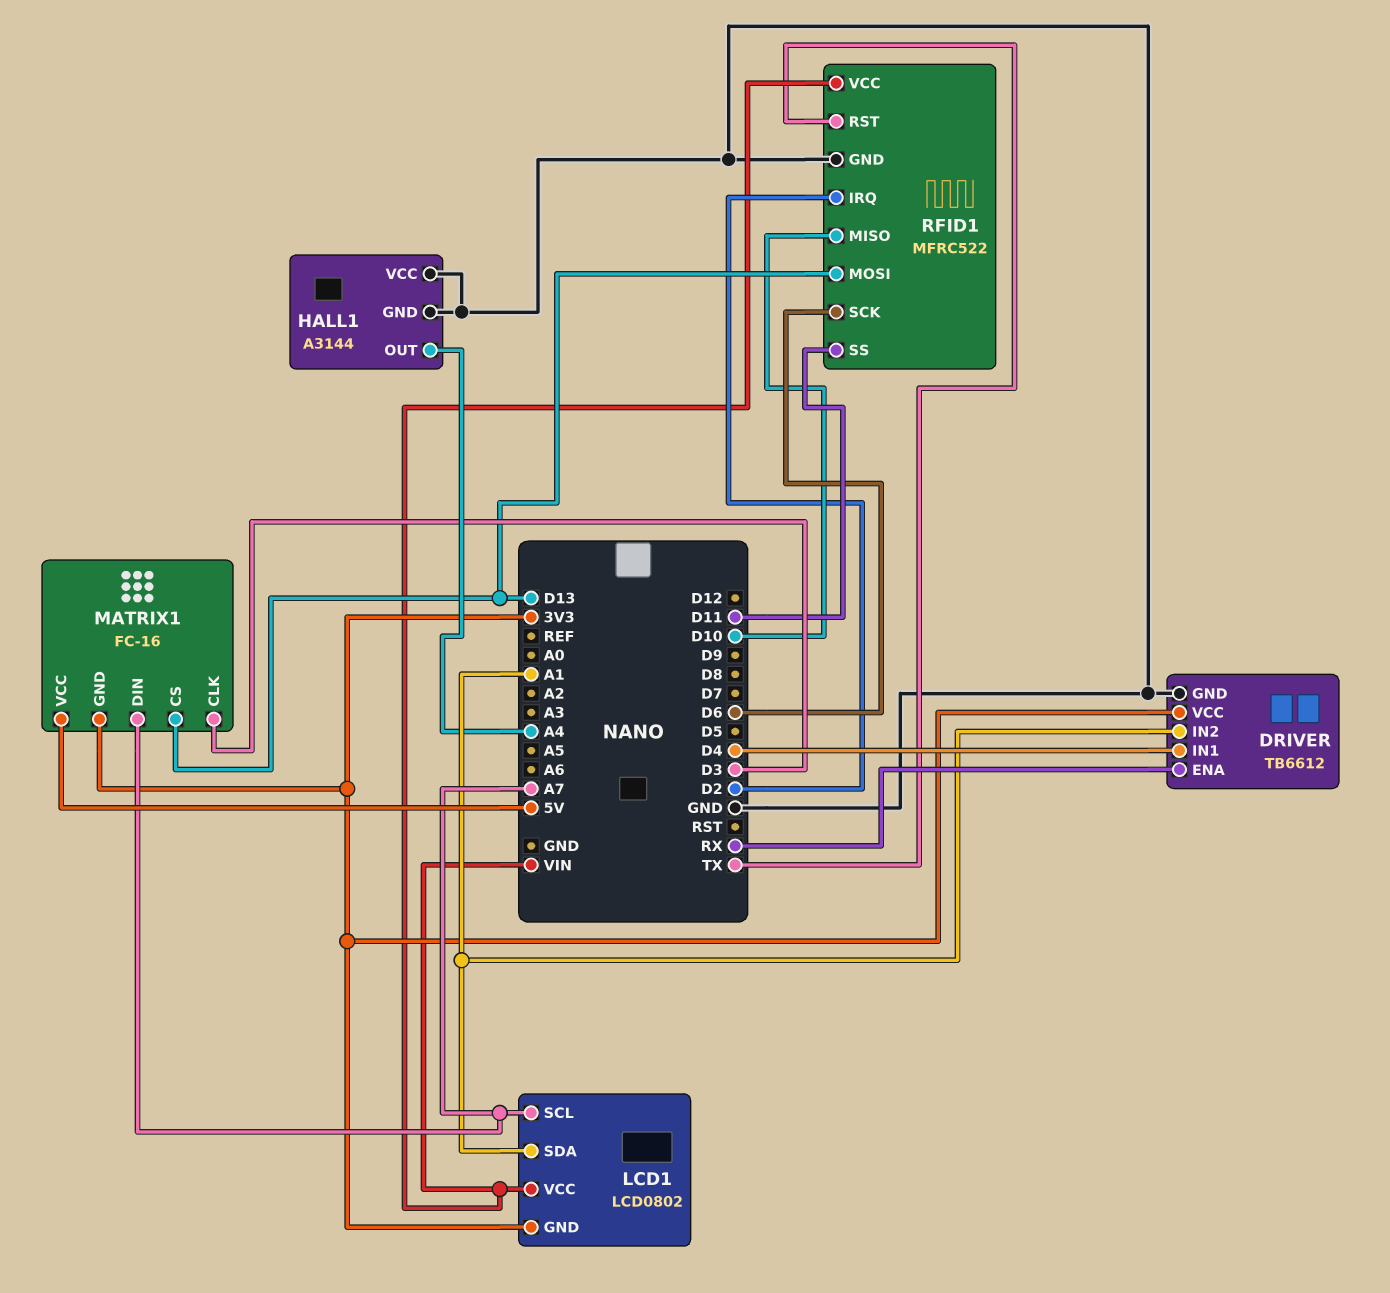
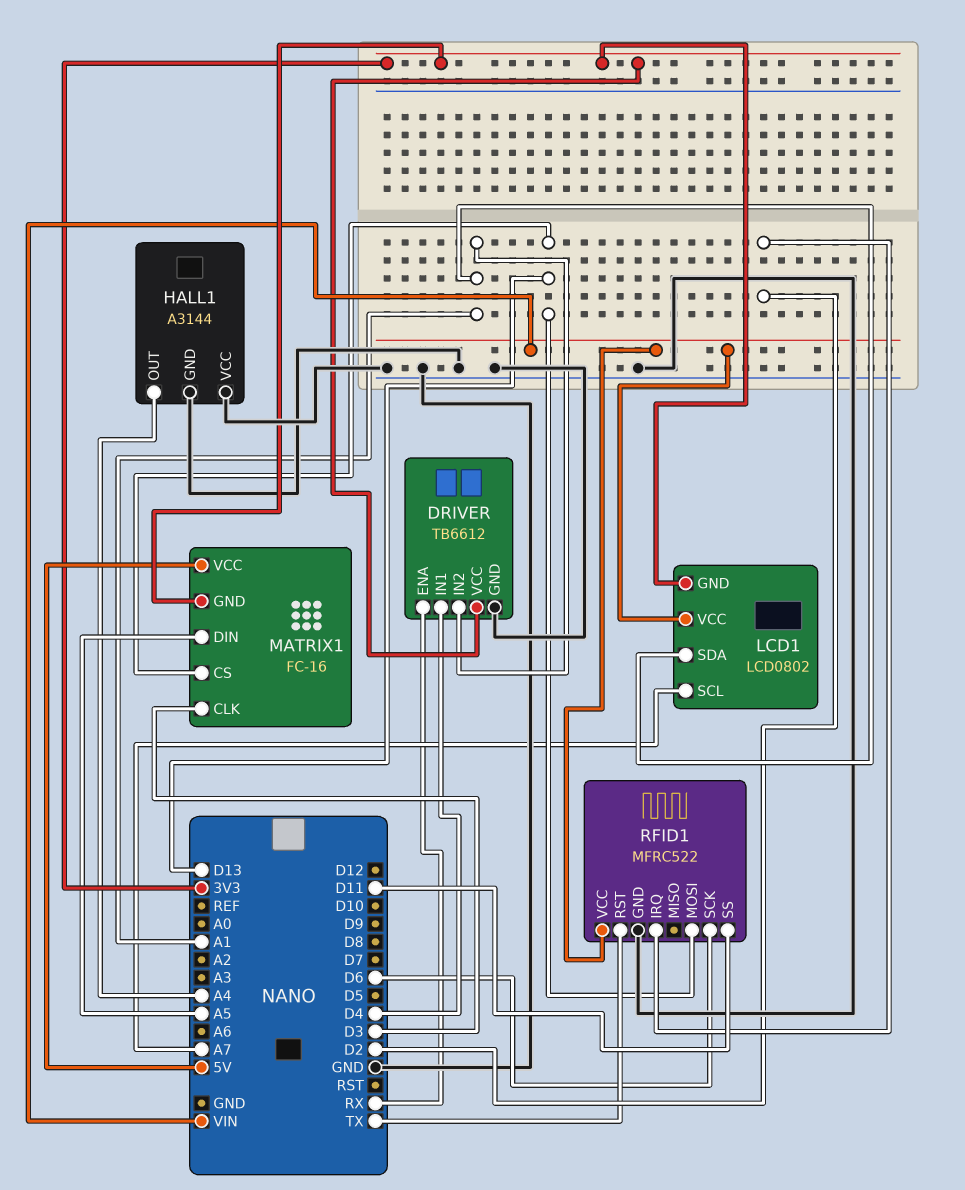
MATRIX1 pin DIN: A7 -> A5
RFID1 pin MISO: D10 -> none

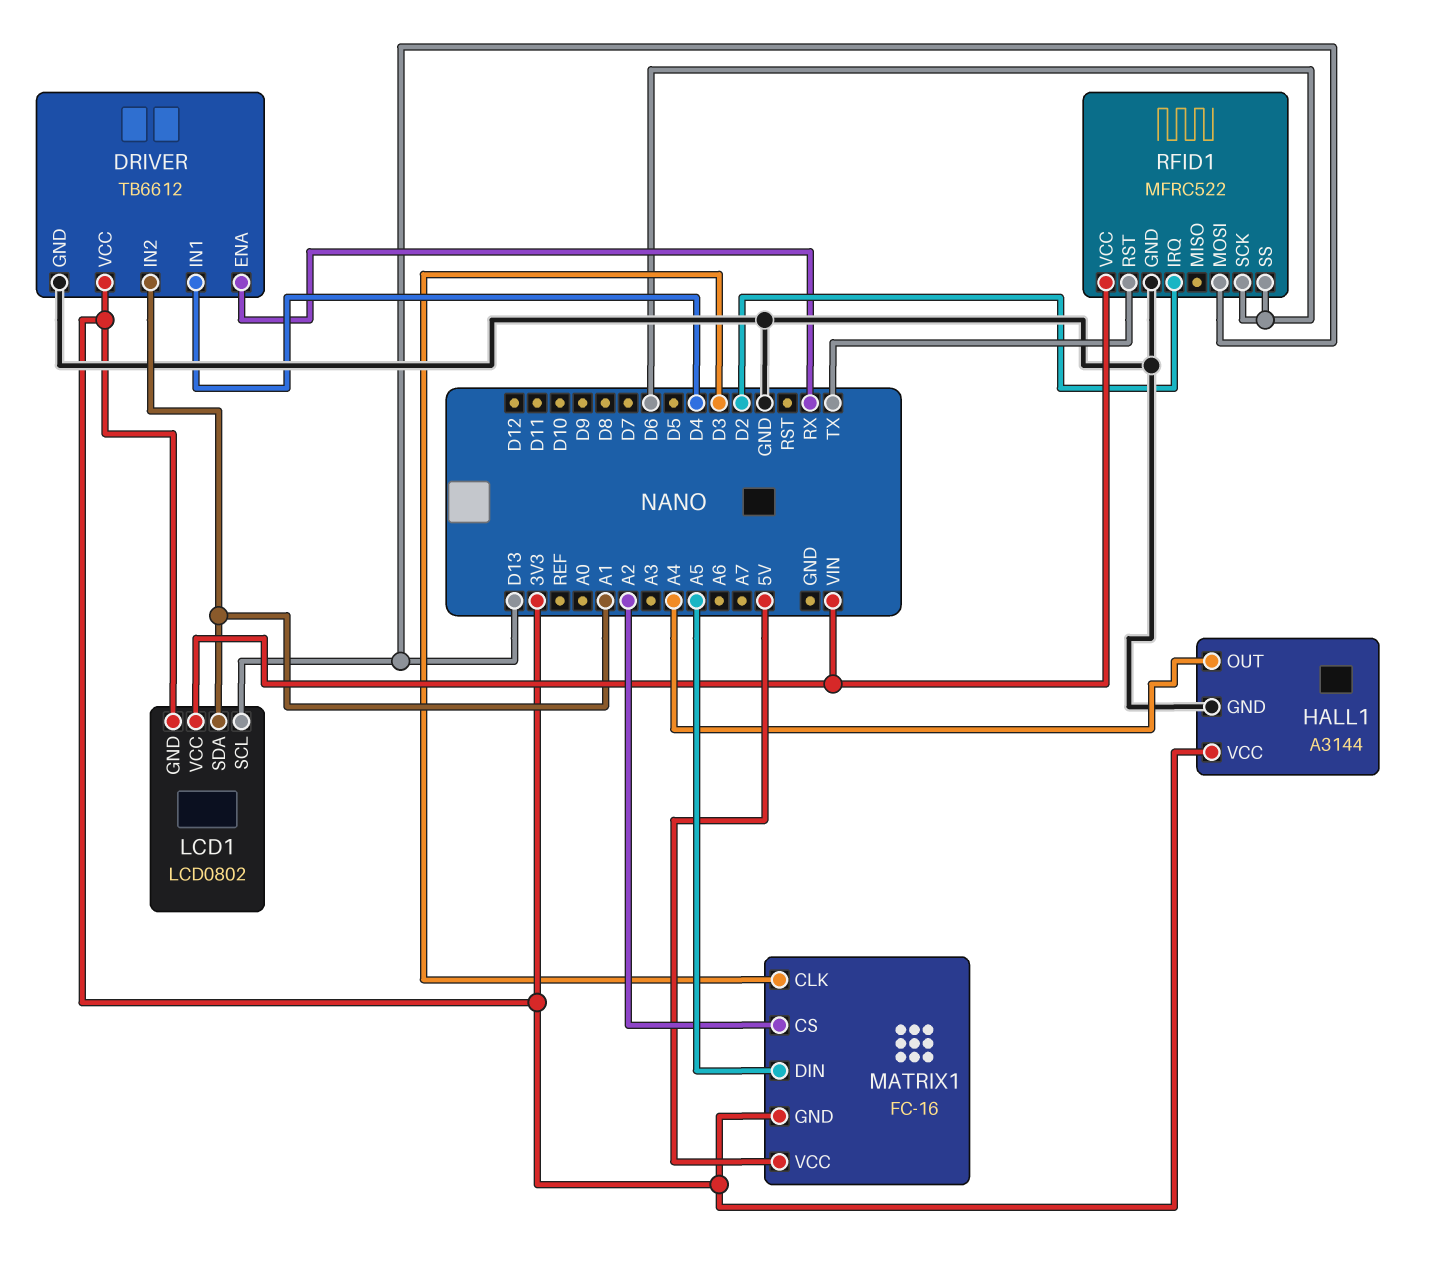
HALL1 pin VCC: GND -> 3V3
LCD1 pin SCL: A7 -> D13
MATRIX1 pin CS: D13 -> A2
RFID1 pin SS: D11 -> D6

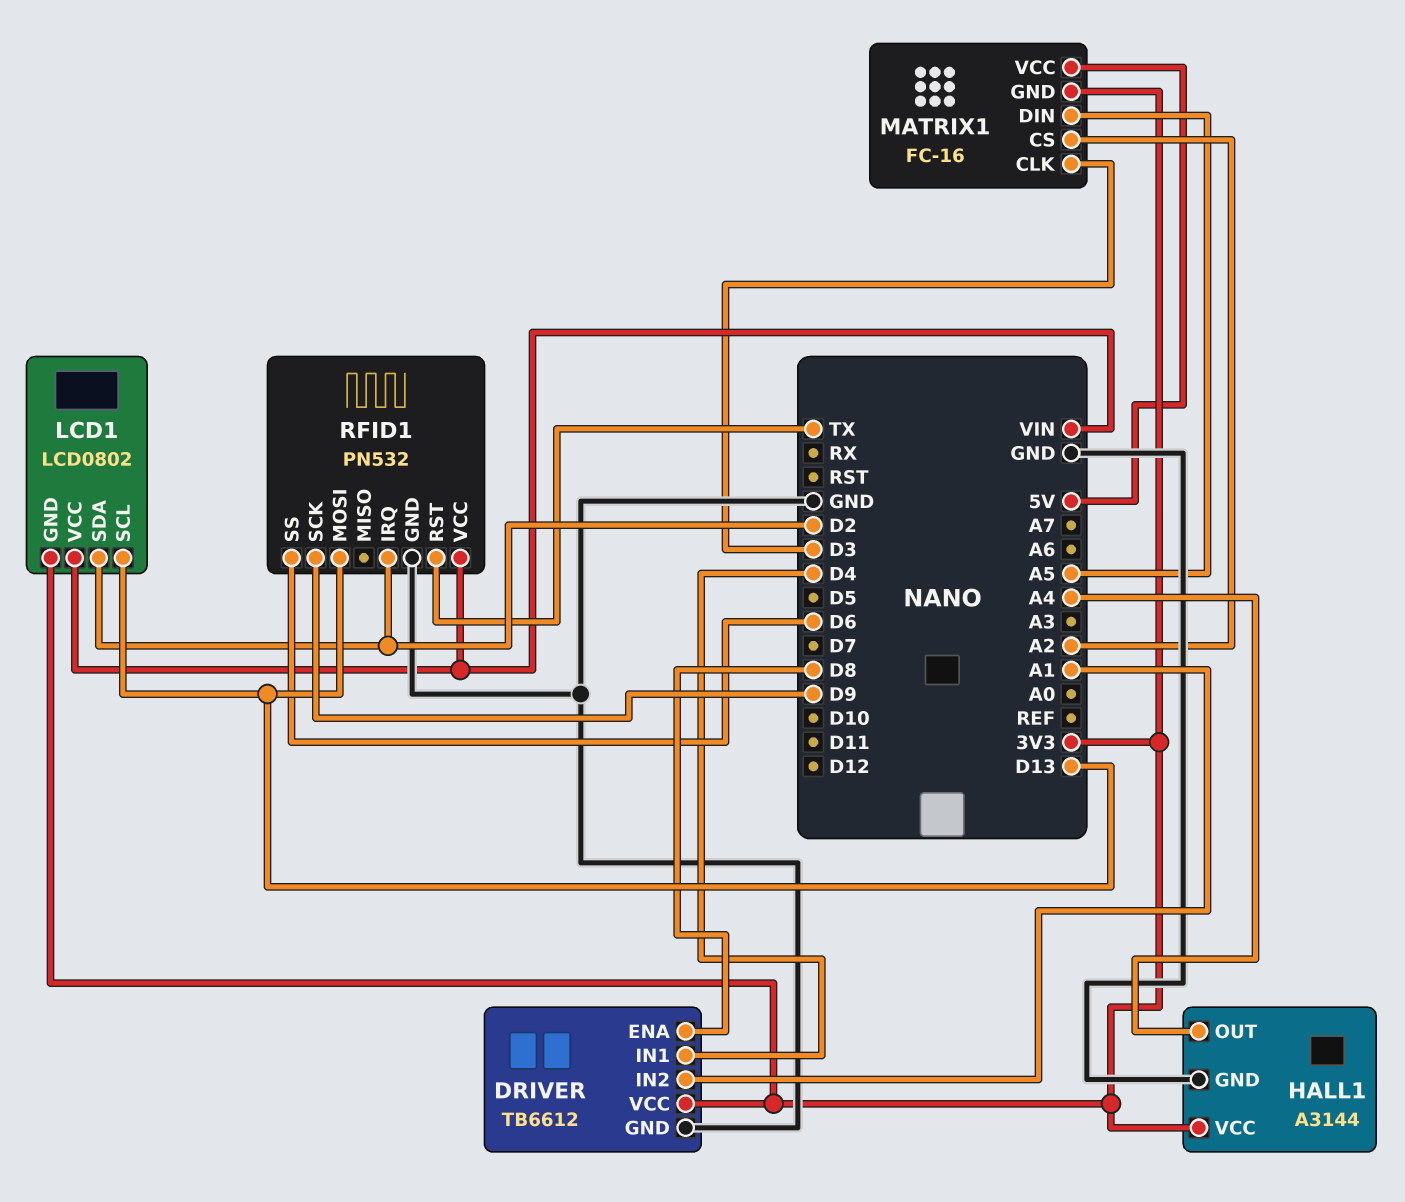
DRIVER pin ENA: RX -> D8
LCD1 pin SDA: A1 -> D2
RFID1: MFRC522 -> PN532
RFID1 pin SCK: D6 -> D9

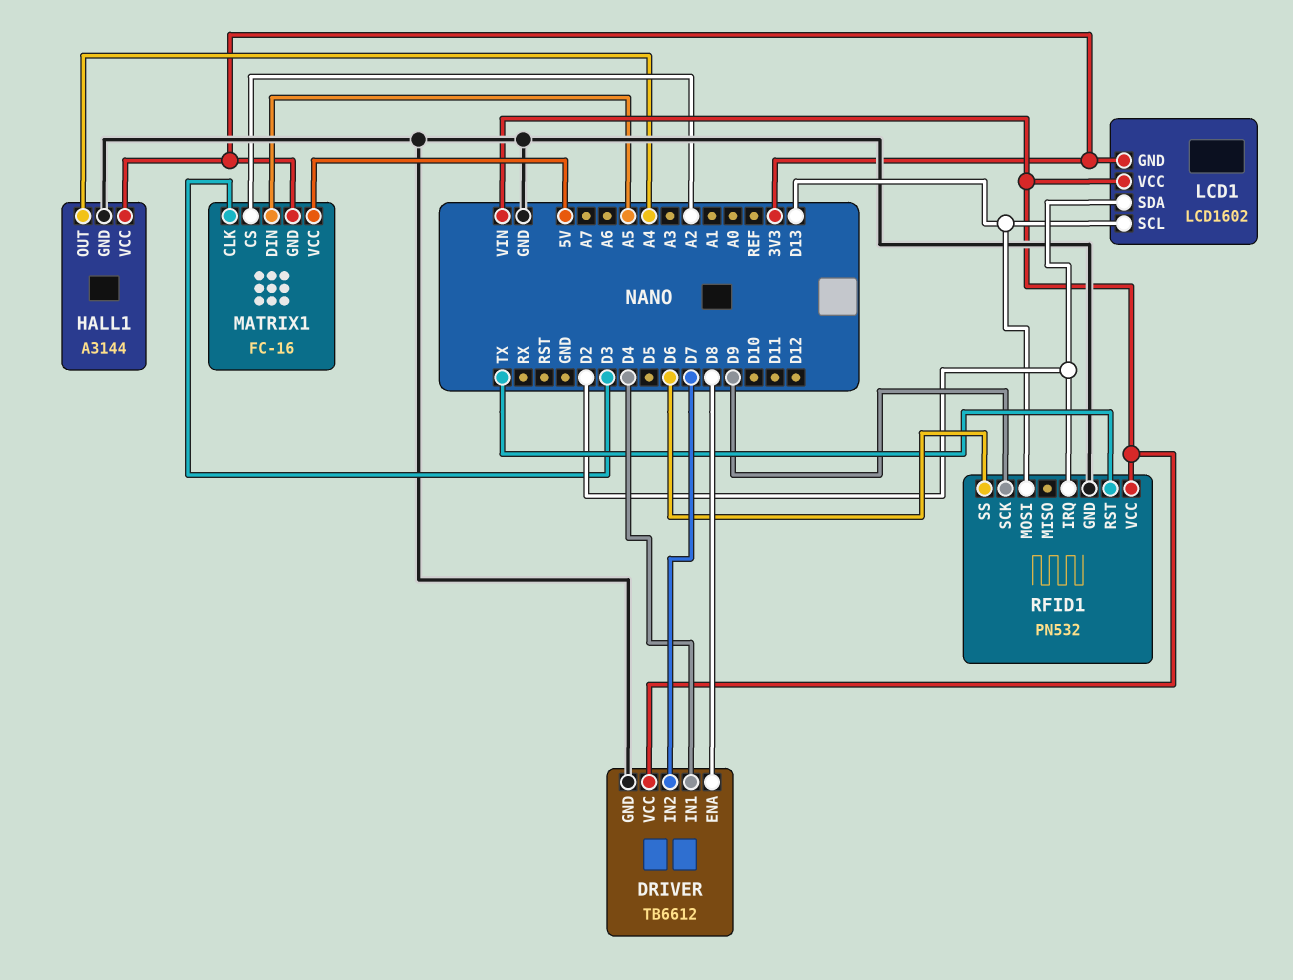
DRIVER pin IN2: A1 -> D7
DRIVER pin VCC: 3V3 -> VIN
LCD1: LCD0802 -> LCD1602

